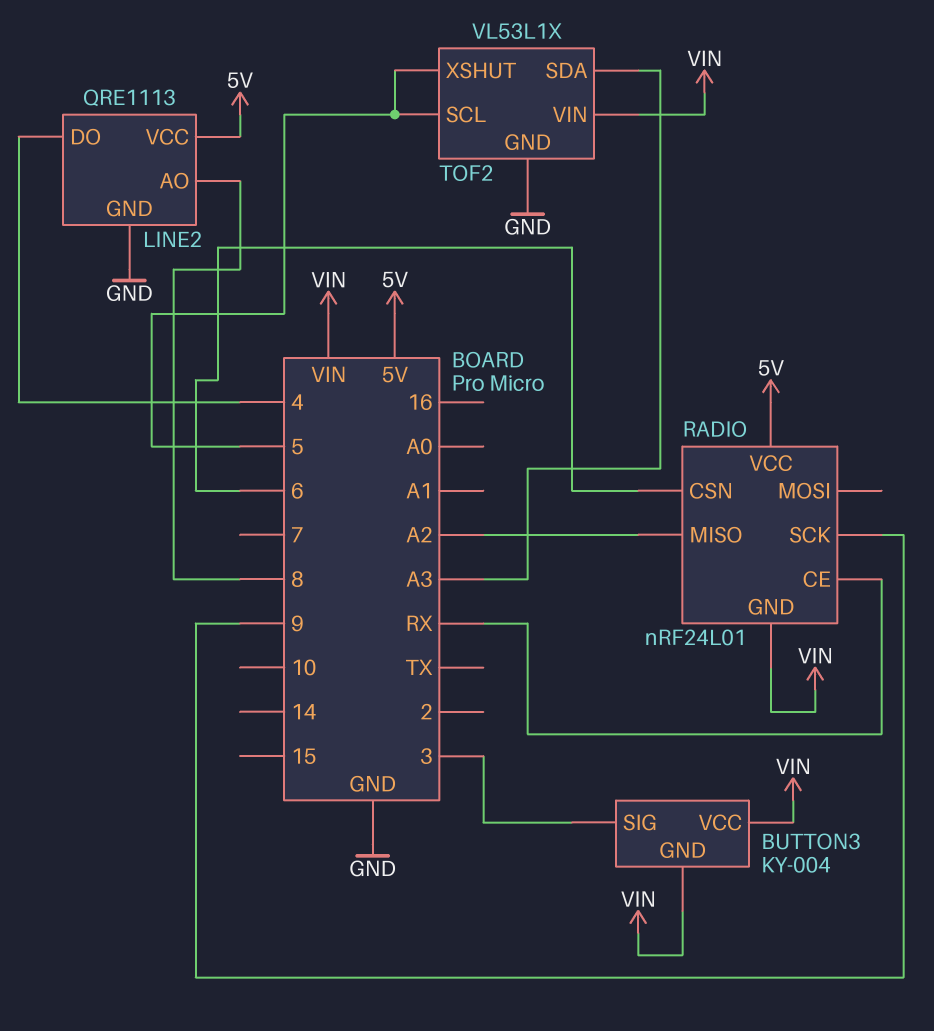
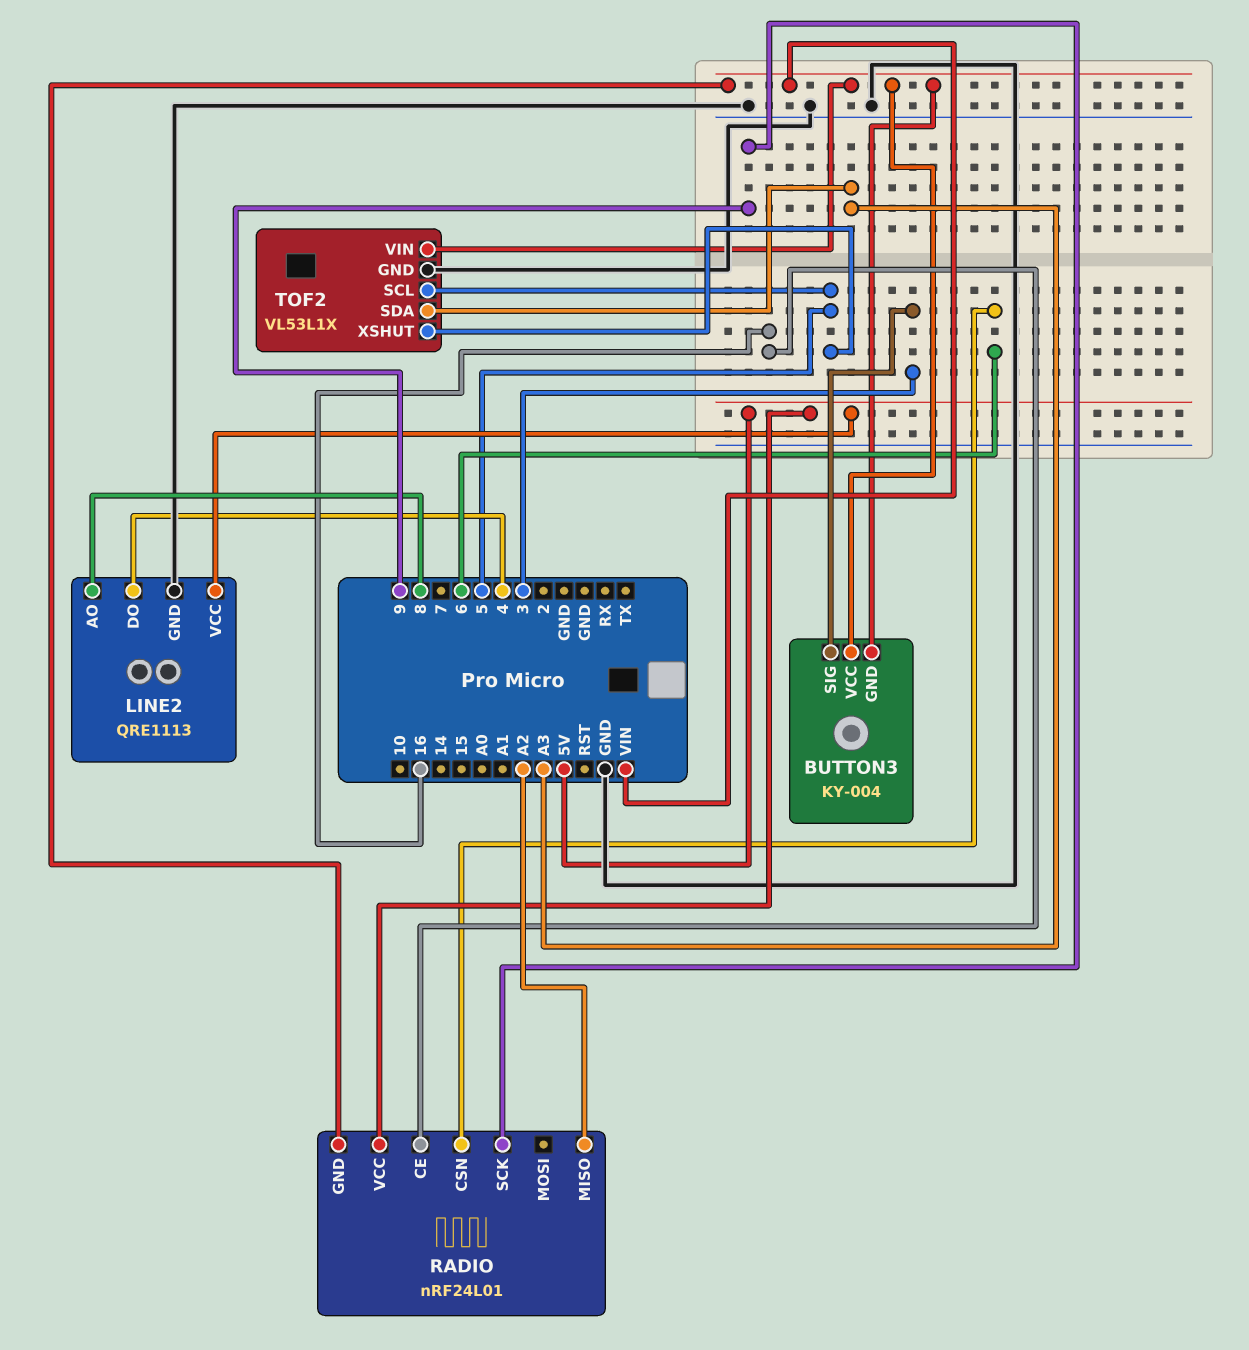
RADIO pin CE: RX -> 16

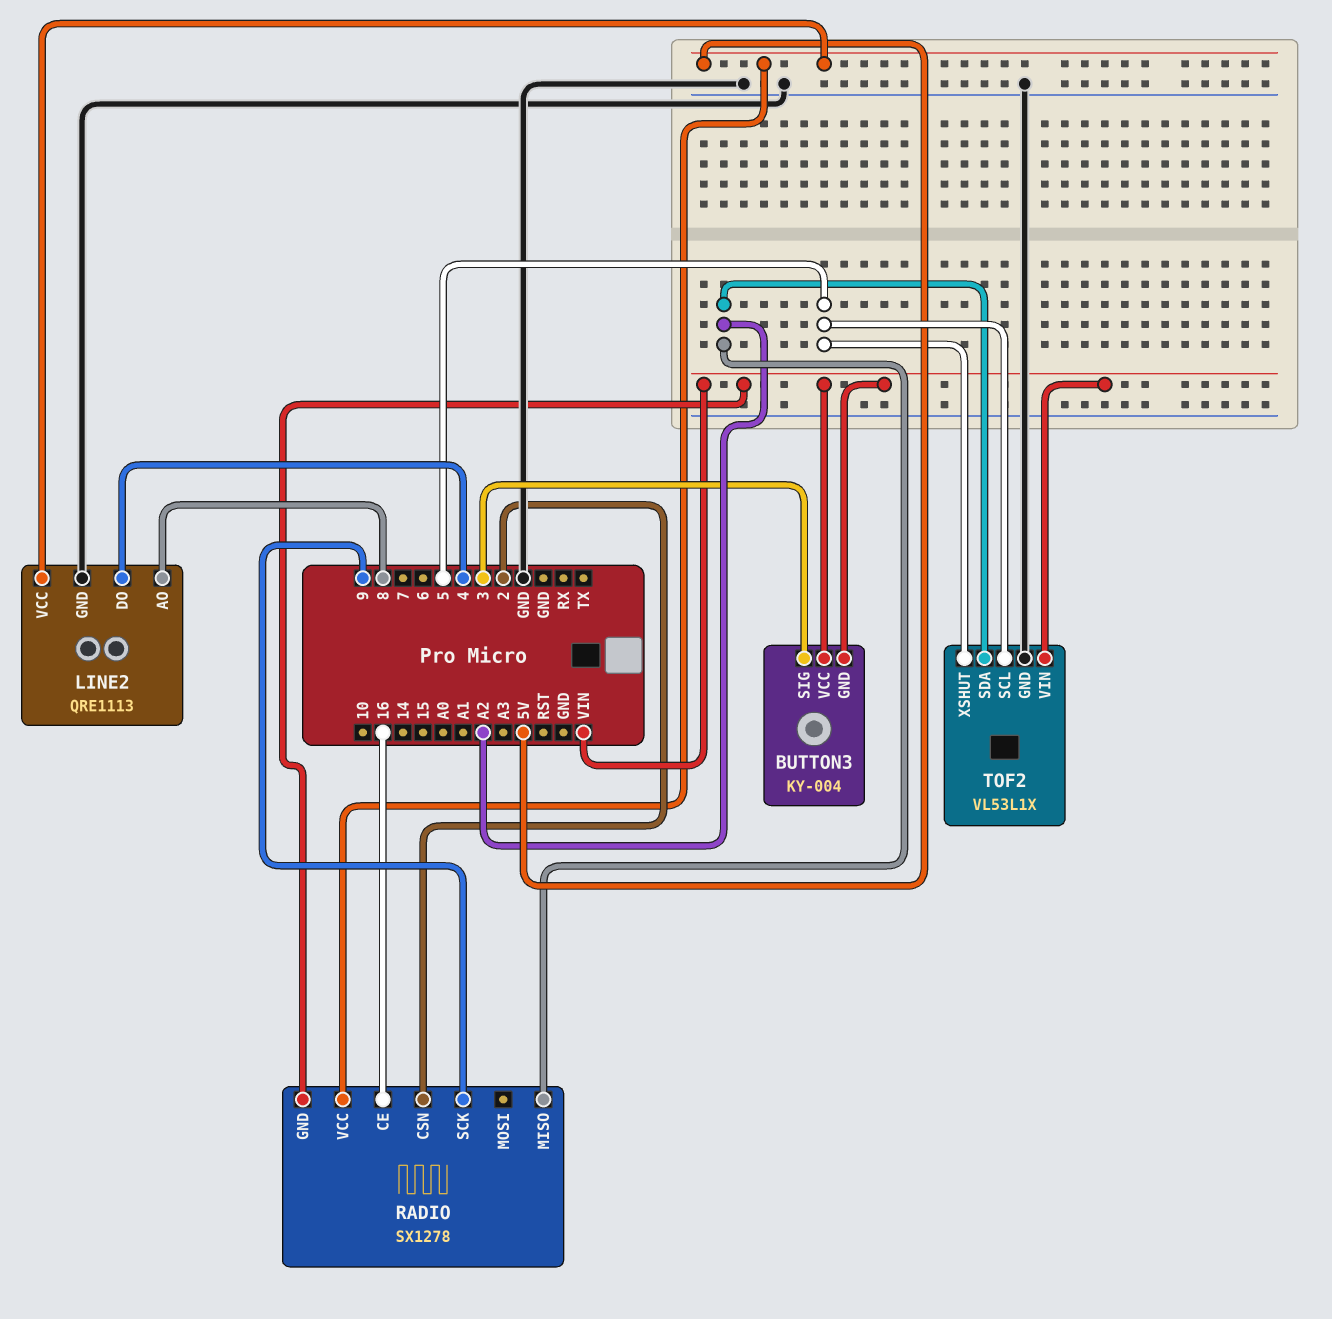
RADIO: nRF24L01 -> SX1278
RADIO pin CSN: 6 -> 2
TOF2 pin SDA: A3 -> A2

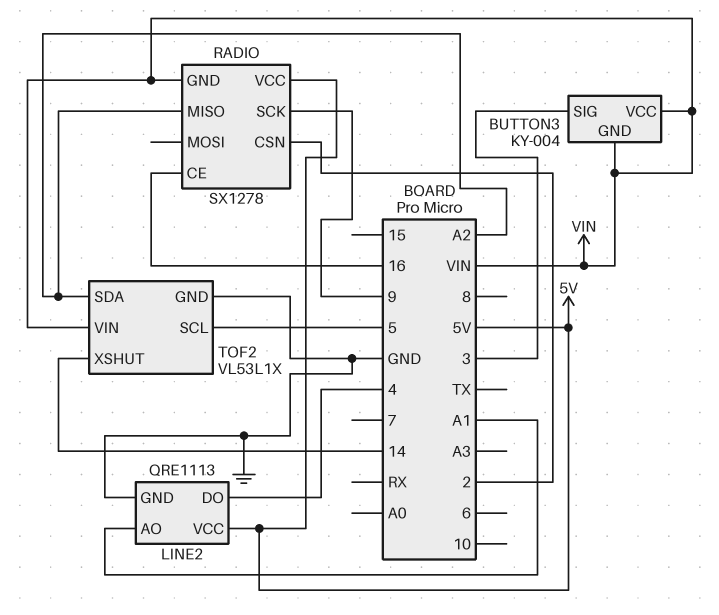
LINE2 pin AO: 8 -> A1
TOF2 pin XSHUT: 5 -> 14

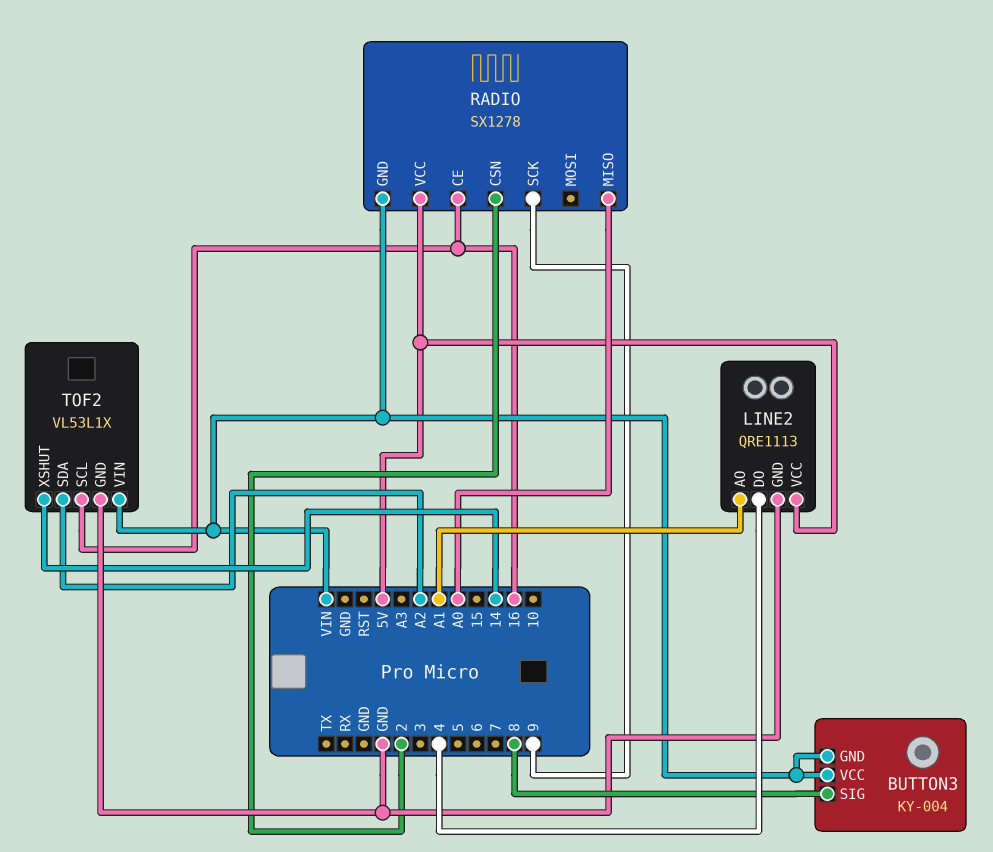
BUTTON3 pin SIG: 3 -> 8
RADIO pin MISO: A2 -> A0
TOF2 pin SCL: 5 -> 16

